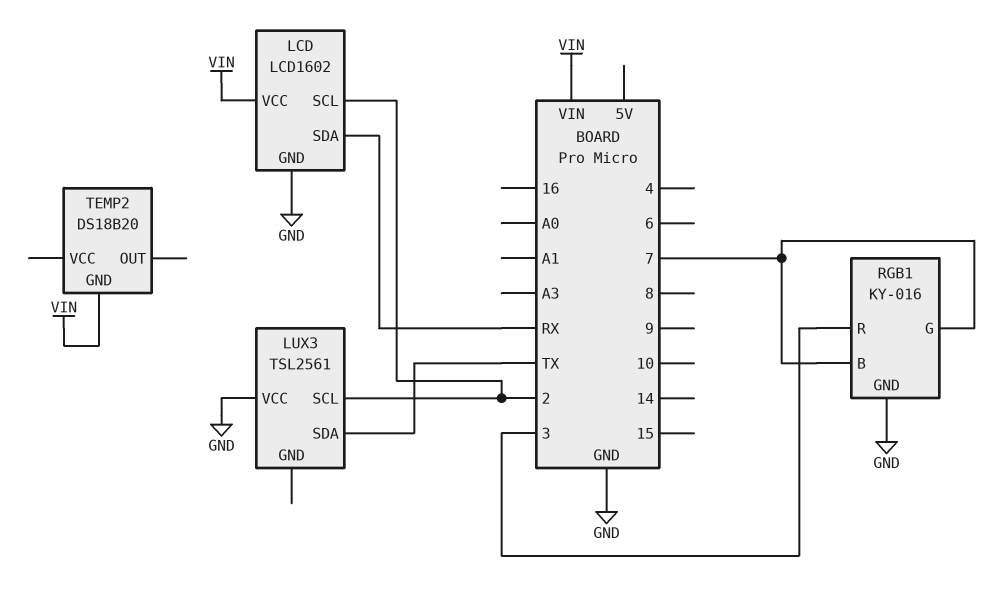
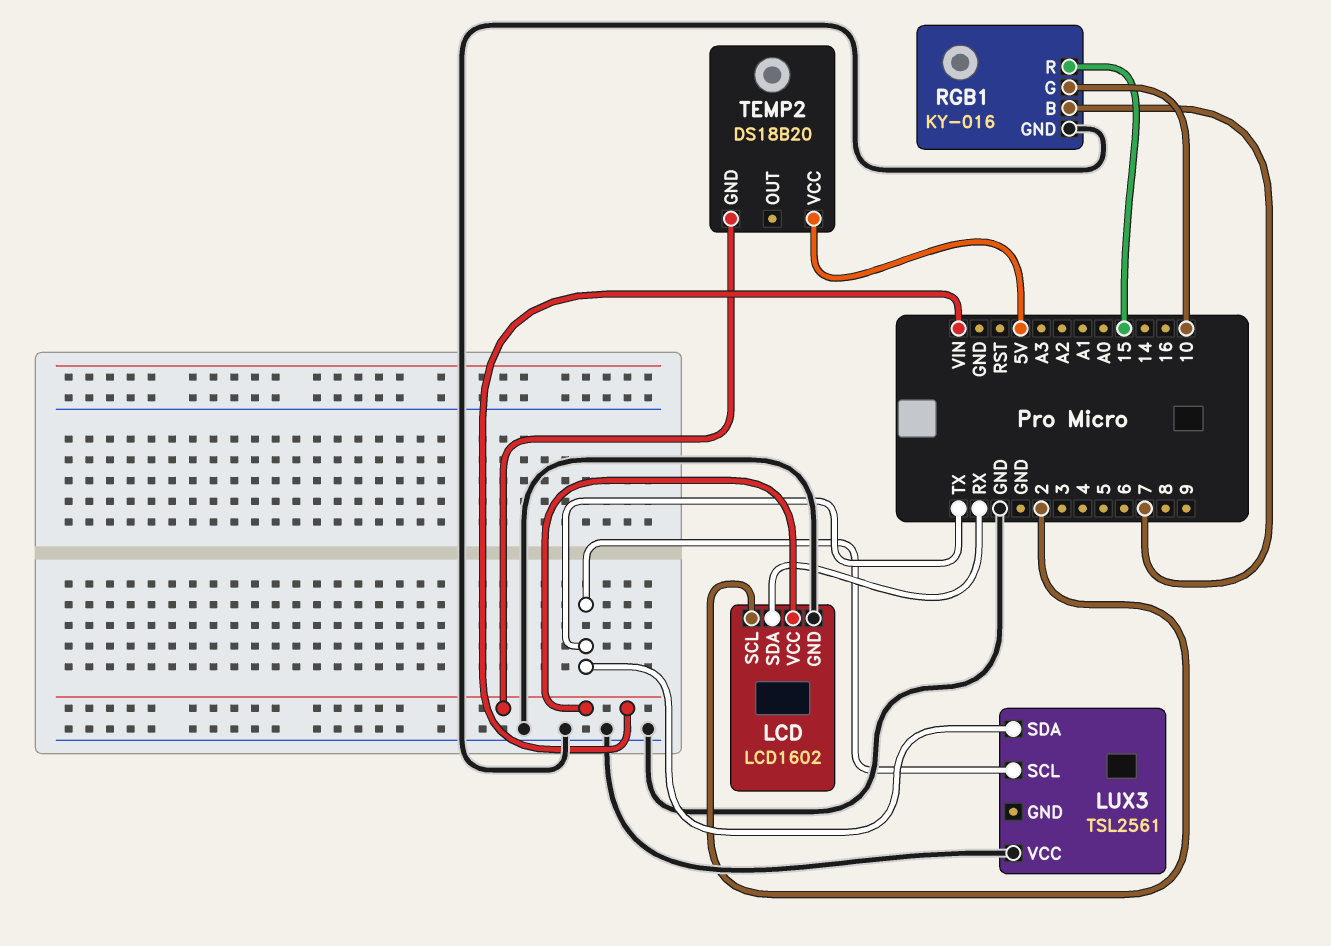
LUX3 pin SCL: 2 -> TX
RGB1 pin G: 7 -> 10
RGB1 pin R: 3 -> 15
TEMP2 pin VCC: none -> 5V

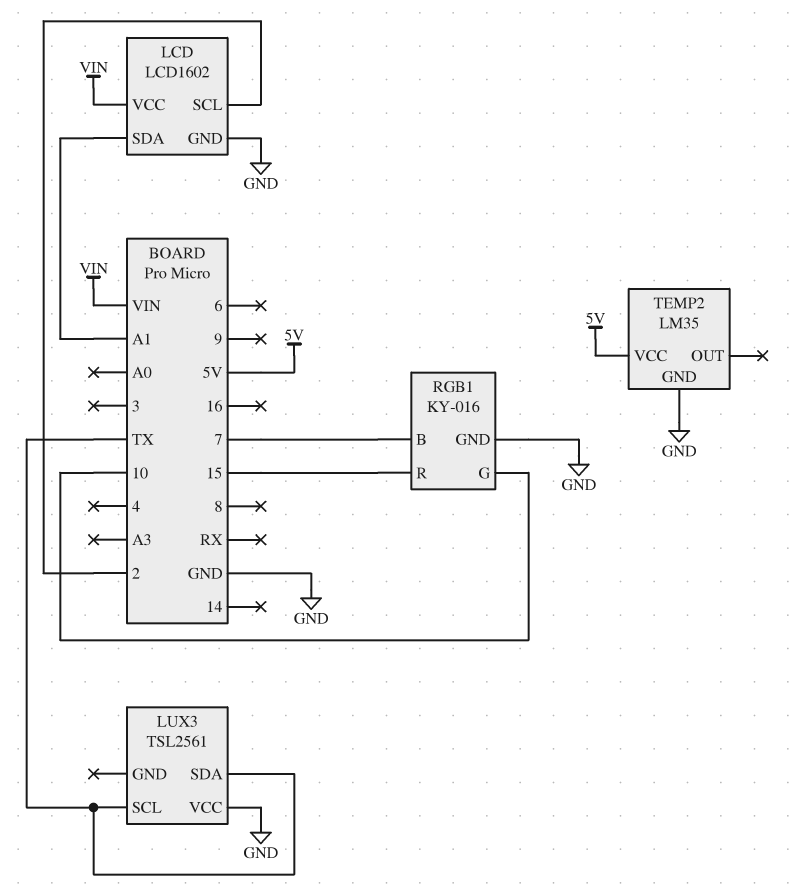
LCD pin SDA: RX -> A1
TEMP2: DS18B20 -> LM35
TEMP2 pin GND: VIN -> GND

